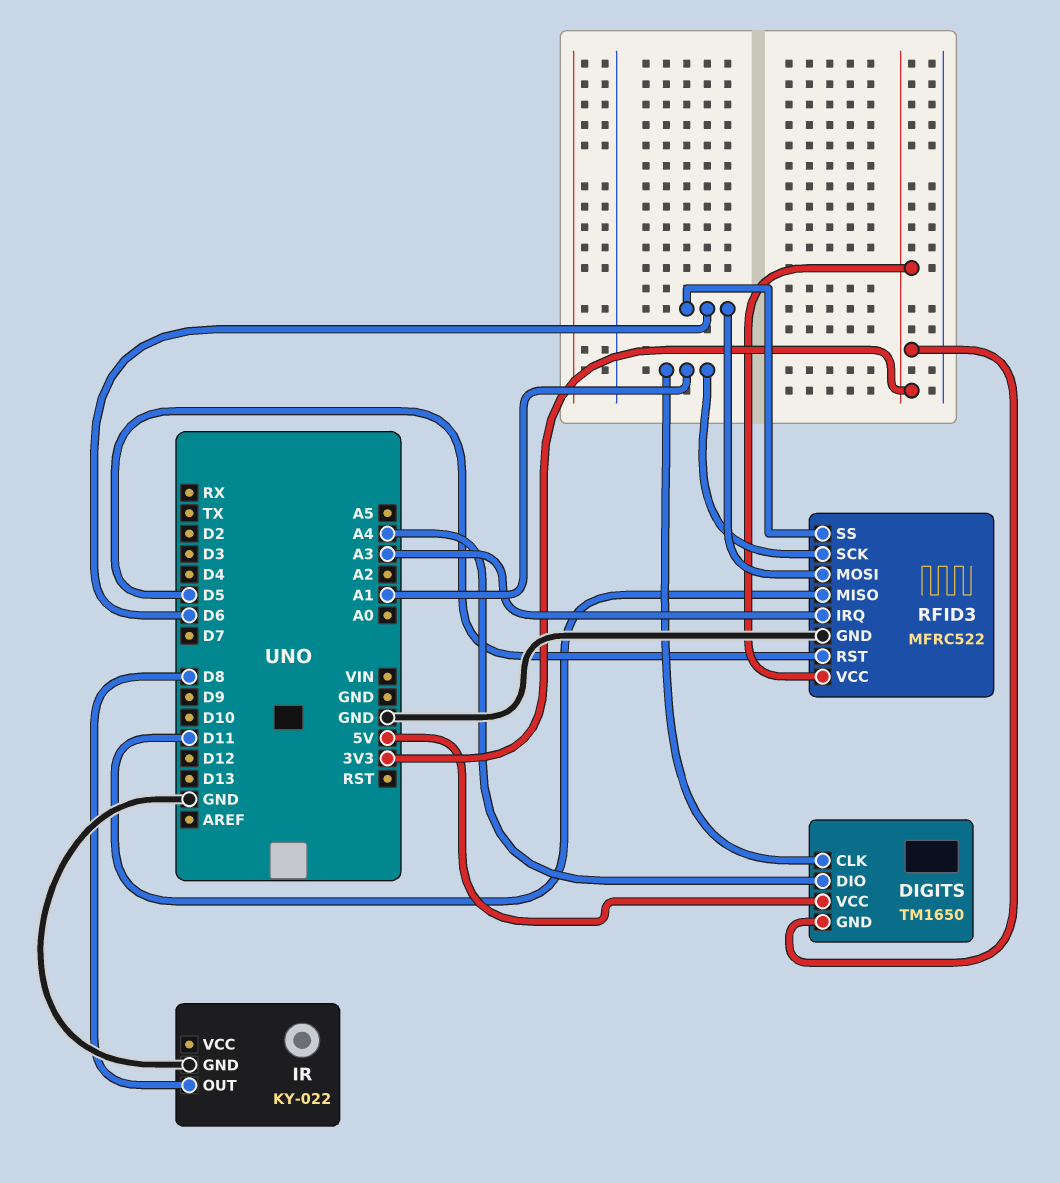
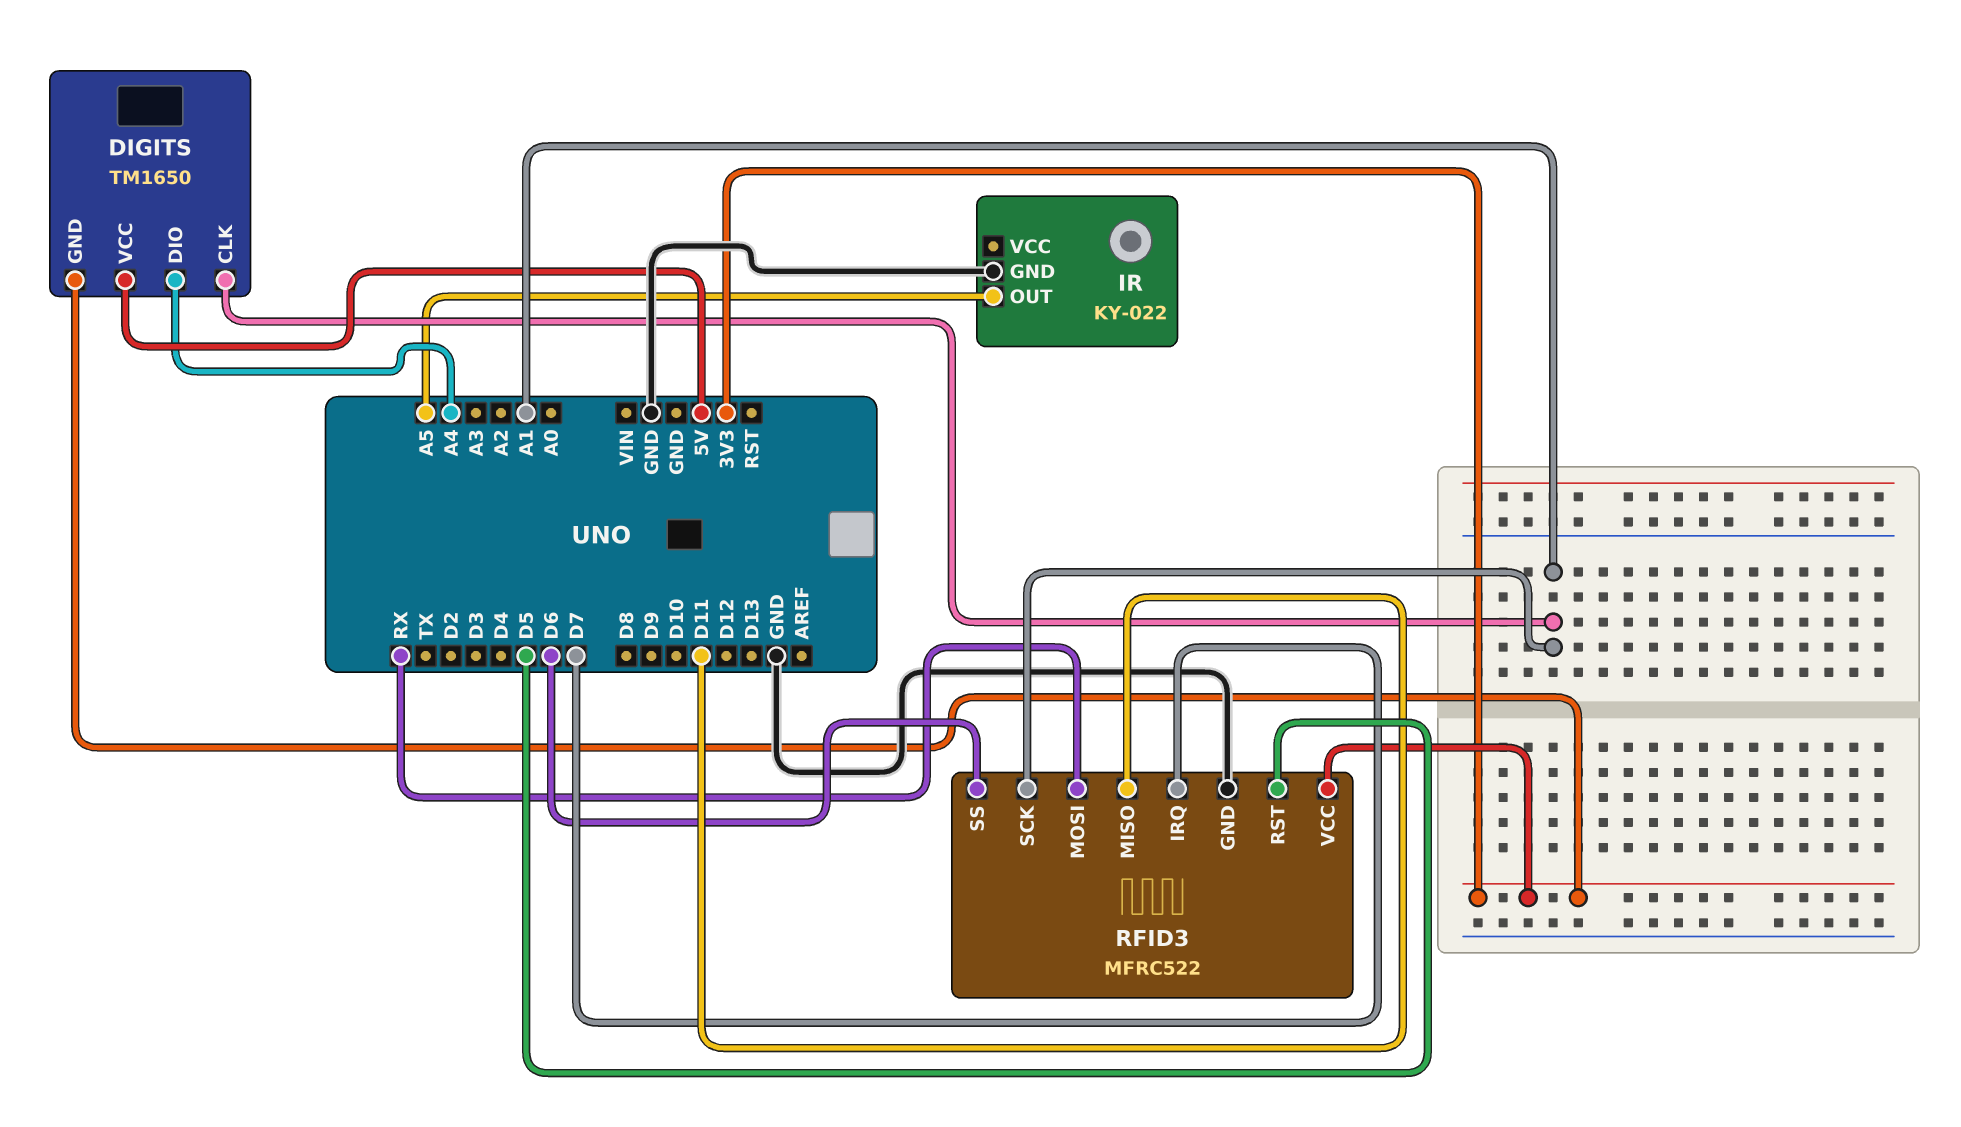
IR pin OUT: D8 -> A5
RFID3 pin IRQ: A3 -> D7
RFID3 pin MOSI: D6 -> RX

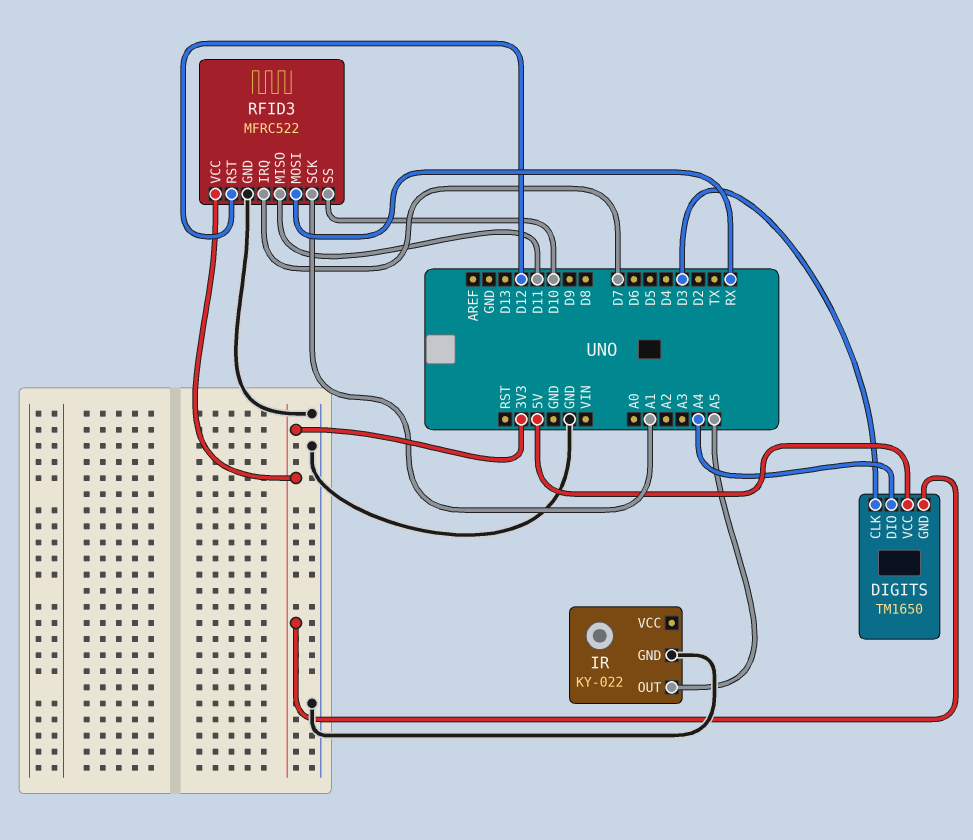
DIGITS pin CLK: A1 -> D3
RFID3 pin RST: D5 -> D12
RFID3 pin SS: D6 -> D10

